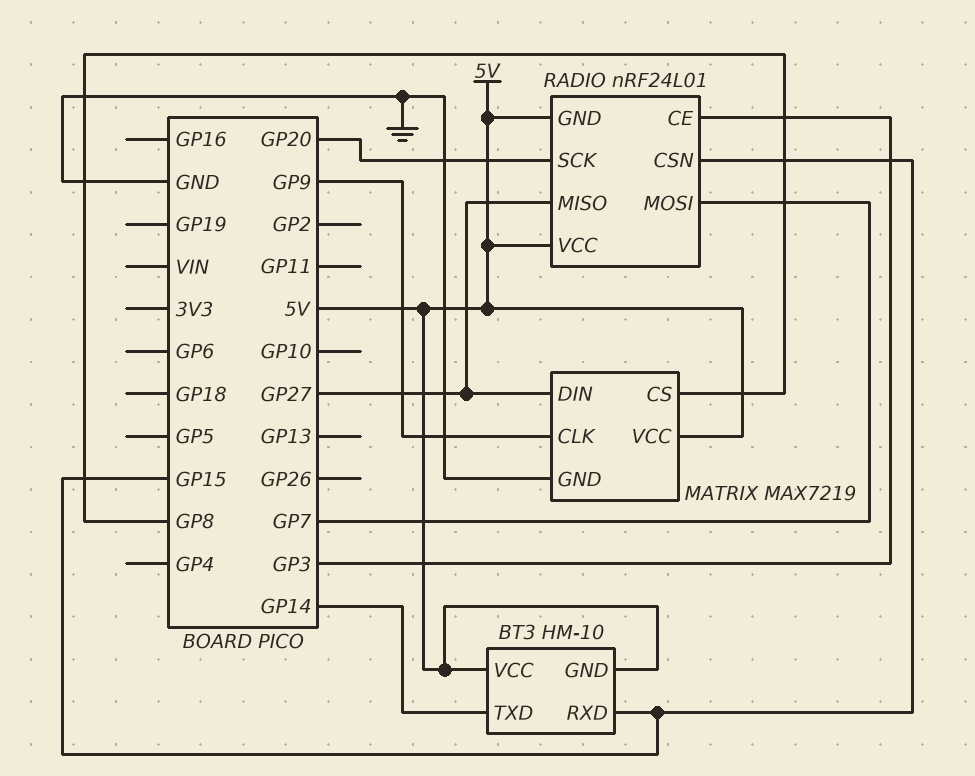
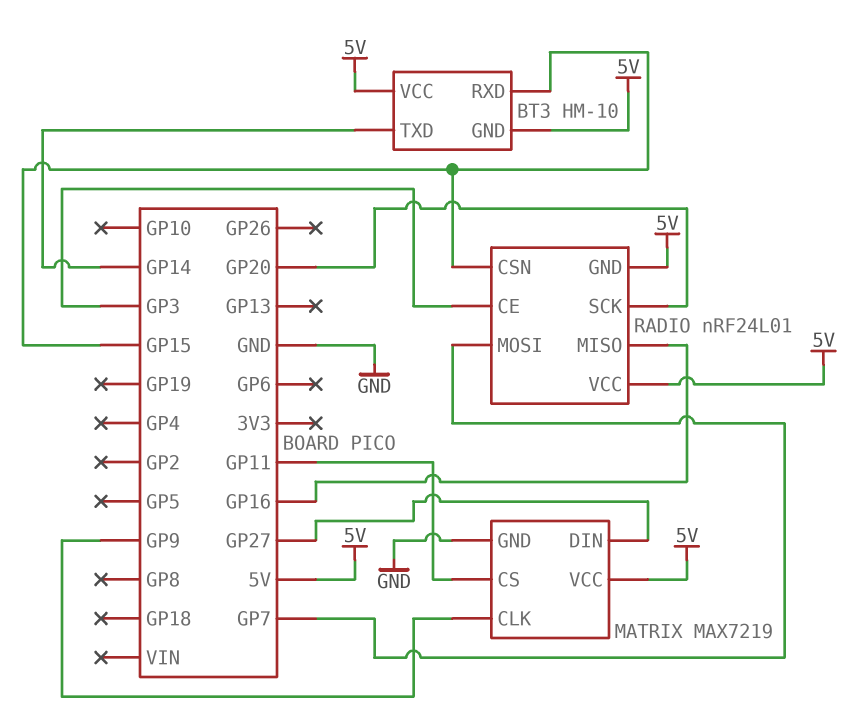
MATRIX pin CS: GP8 -> GP11
RADIO pin MISO: GP27 -> GP16

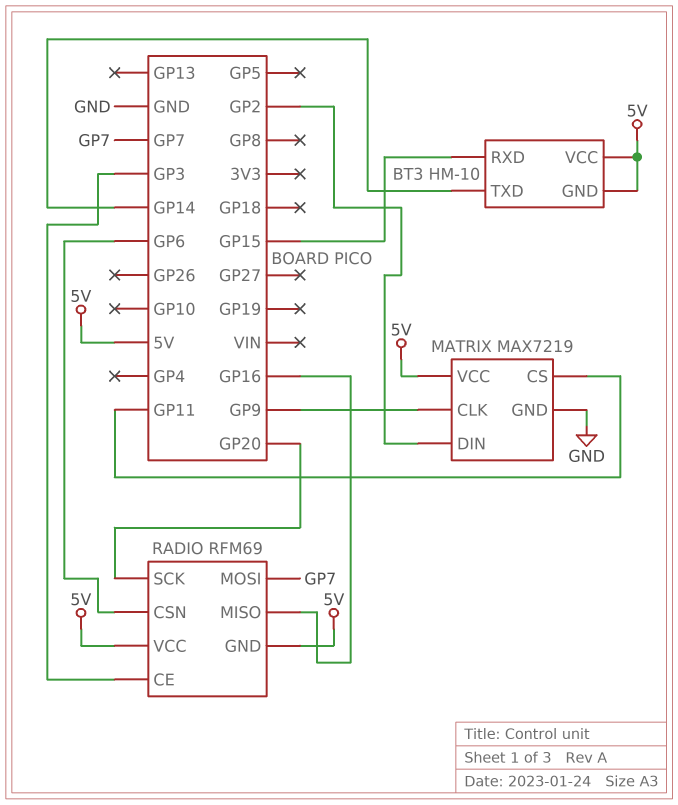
MATRIX pin DIN: GP27 -> GP2
RADIO: nRF24L01 -> RFM69
RADIO pin CSN: GP15 -> GP6

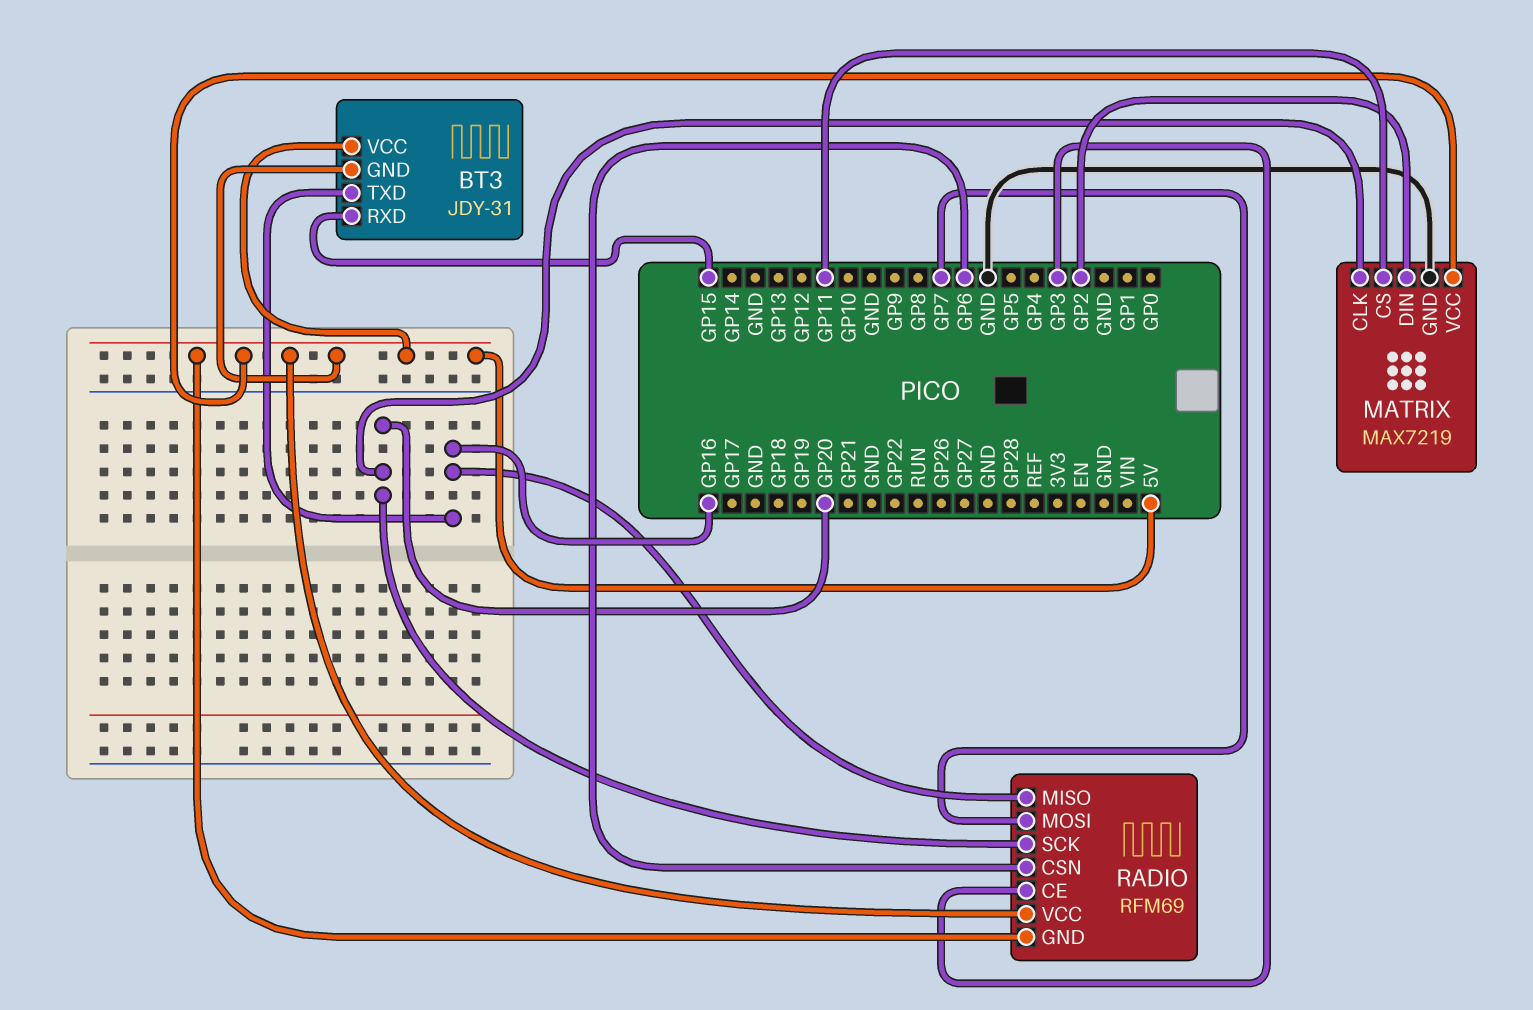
BT3: HM-10 -> JDY-31
BT3 pin TXD: GP14 -> GP16
MATRIX pin CLK: GP9 -> GP20

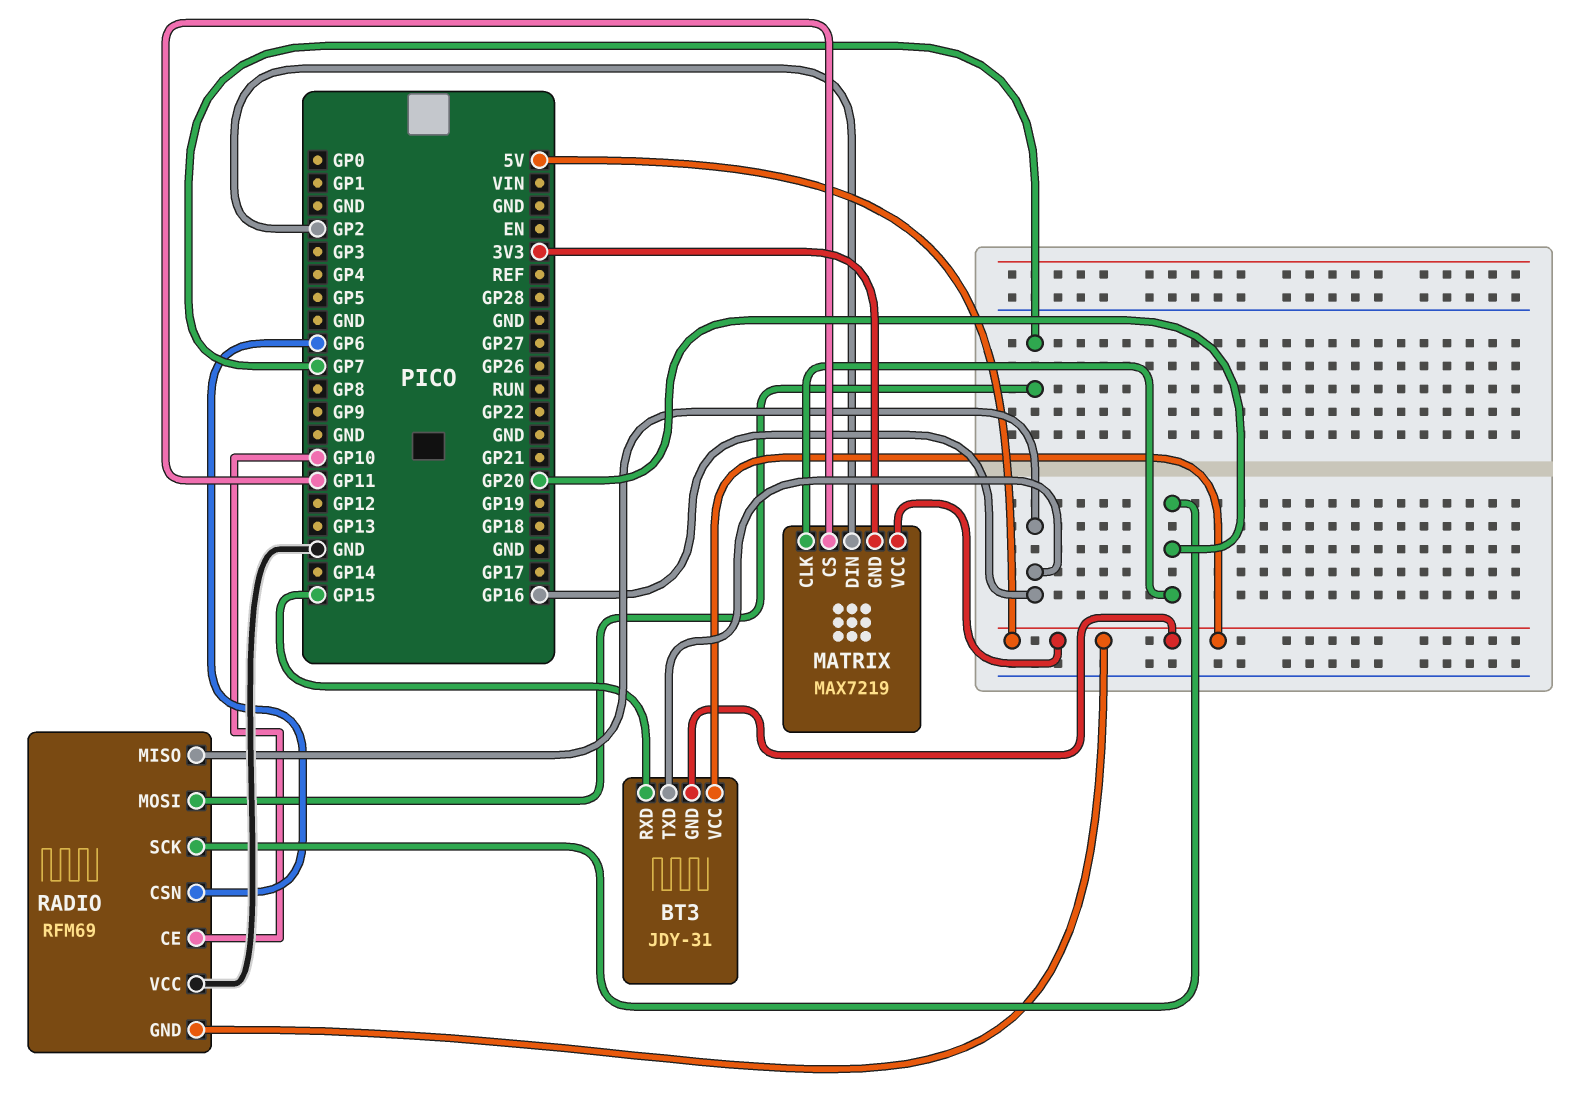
MATRIX pin GND: GND -> 3V3
RADIO pin CE: GP3 -> GP10
RADIO pin VCC: 5V -> GND

